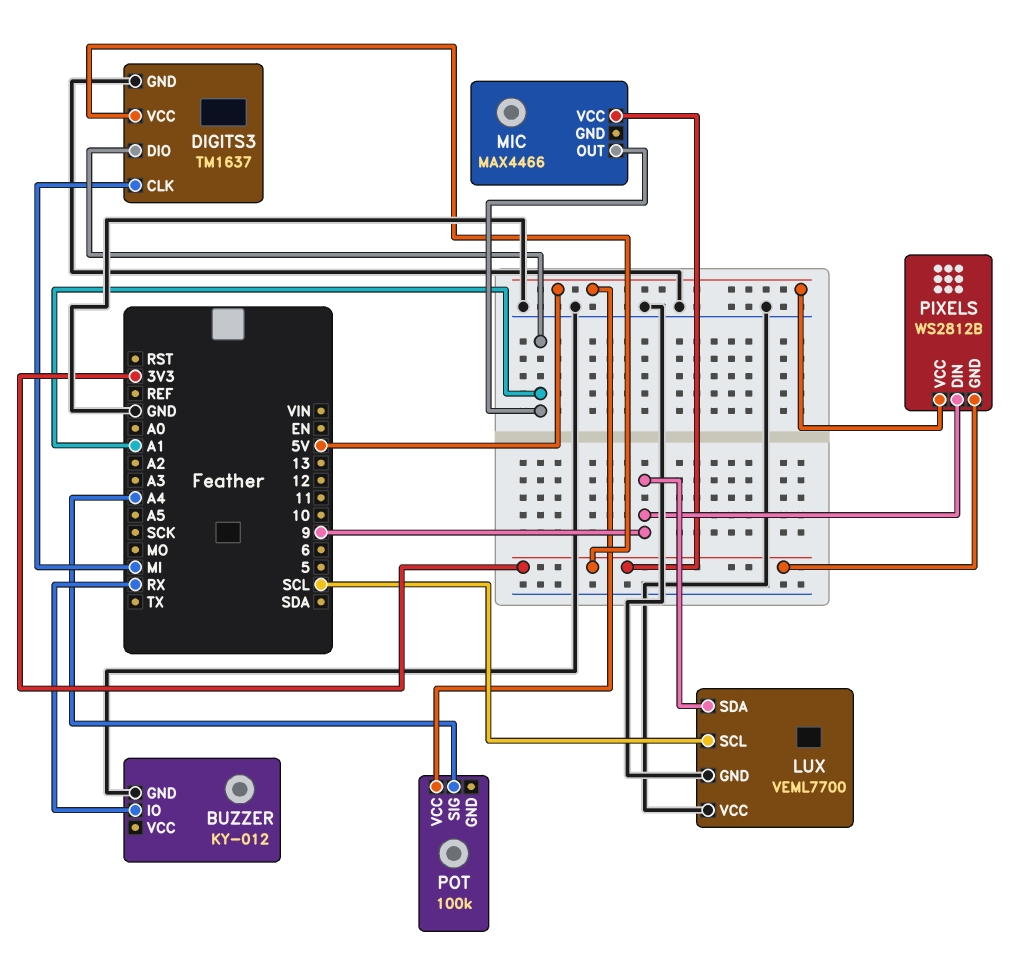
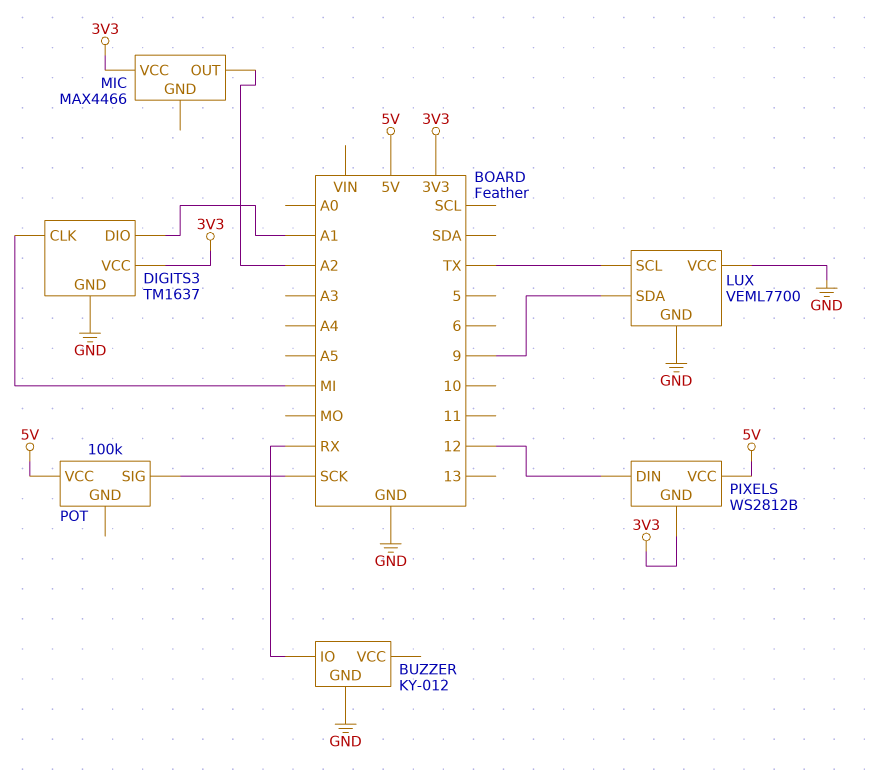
LUX pin SCL: SCL -> TX
MIC pin OUT: A1 -> A2
PIXELS pin DIN: 9 -> 12
POT pin SIG: A4 -> SCK

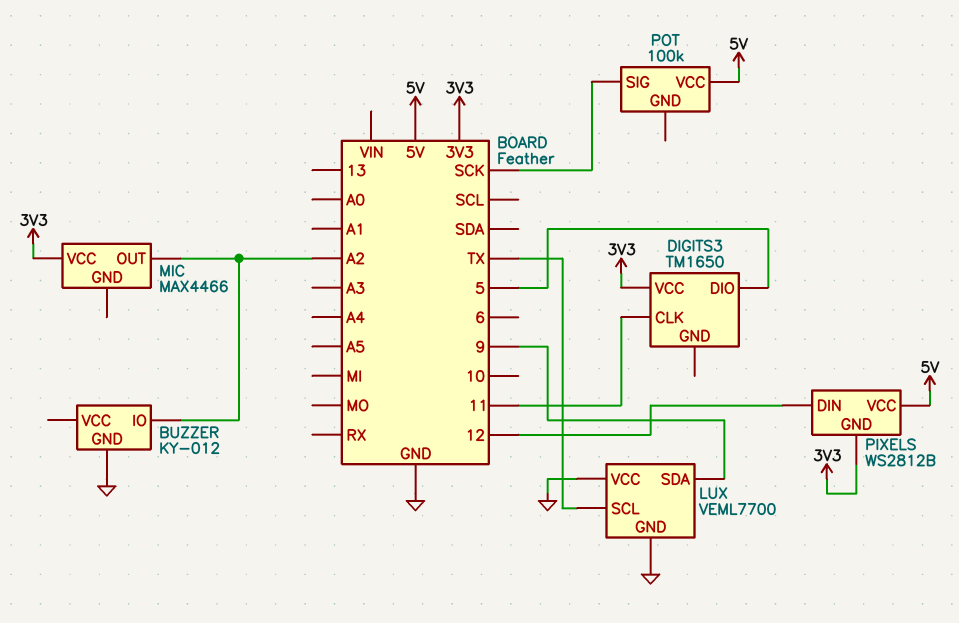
BUZZER pin IO: RX -> A2
DIGITS3: TM1637 -> TM1650
DIGITS3 pin CLK: MI -> 11
DIGITS3 pin DIO: A1 -> 5
DIGITS3 pin GND: GND -> none

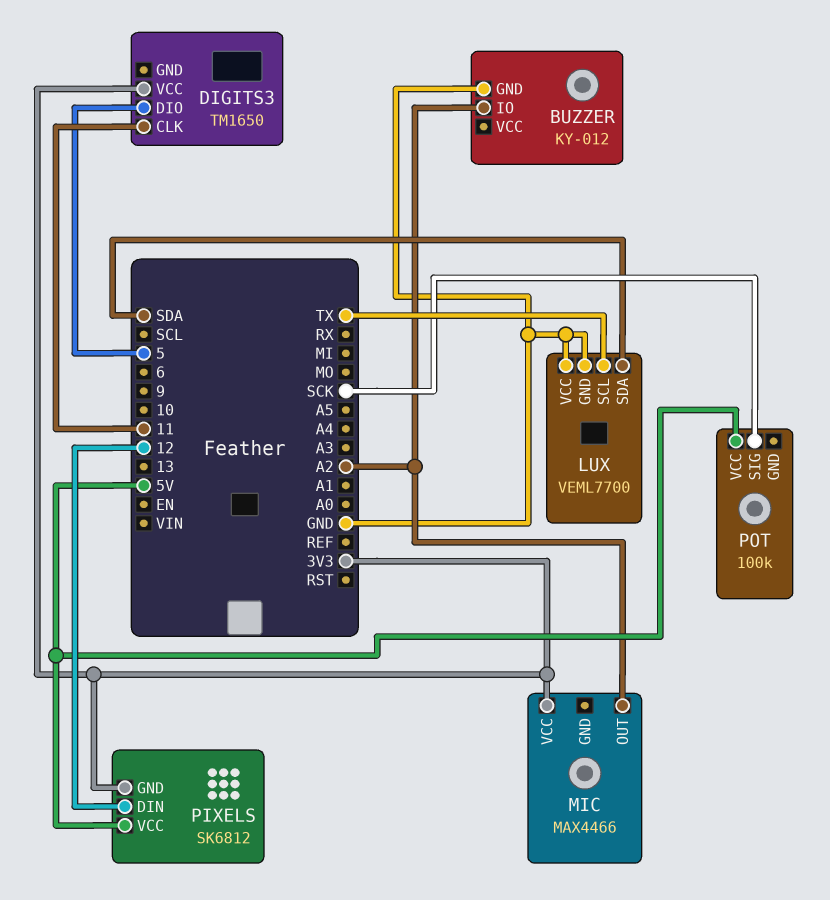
LUX pin SDA: 9 -> SDA
PIXELS: WS2812B -> SK6812

